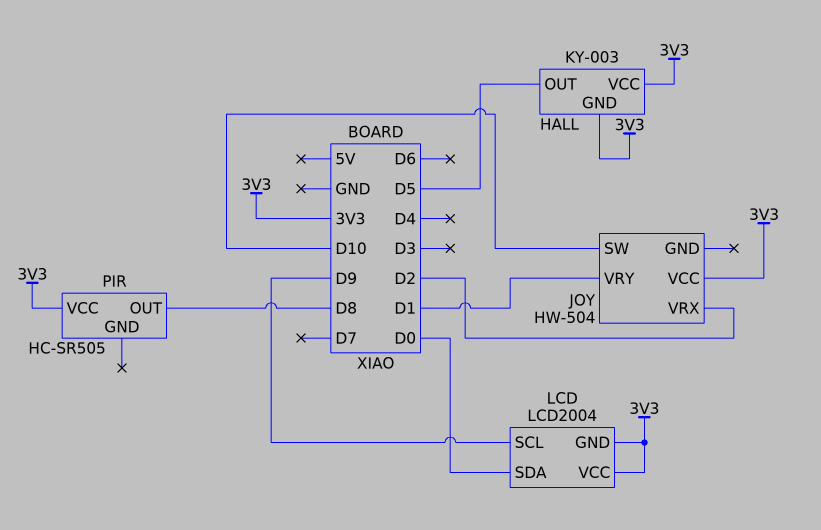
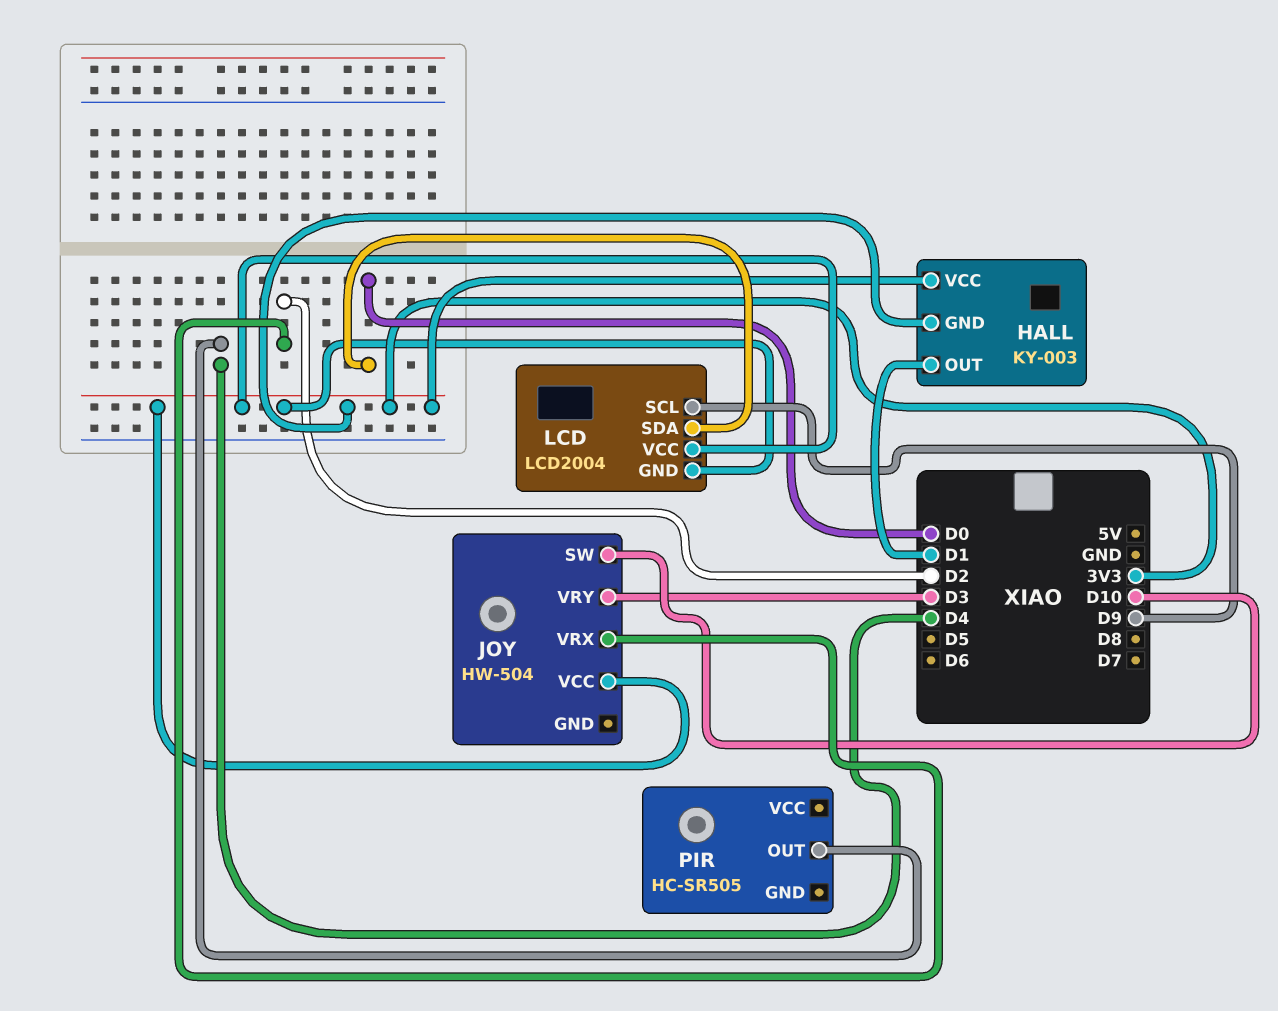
HALL pin OUT: D5 -> D1
JOY pin VRY: D1 -> D3
PIR pin OUT: D8 -> D4
PIR pin VCC: 3V3 -> none

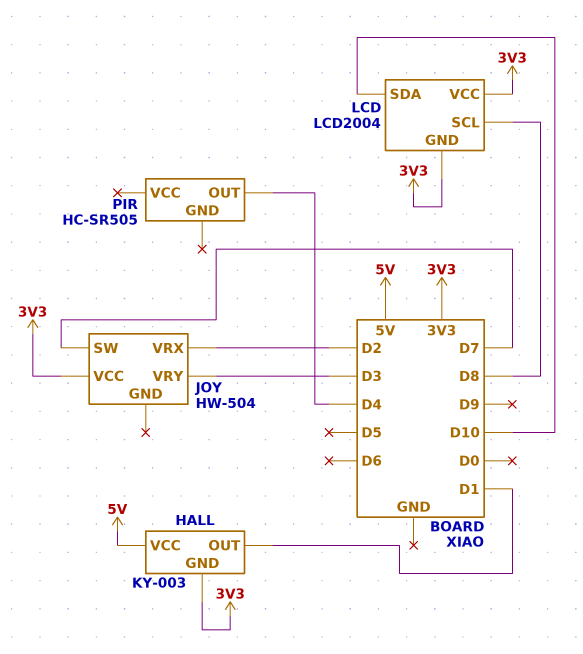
HALL pin VCC: 3V3 -> 5V
JOY pin SW: D10 -> D7
LCD pin SCL: D9 -> D8
LCD pin SDA: D0 -> D10

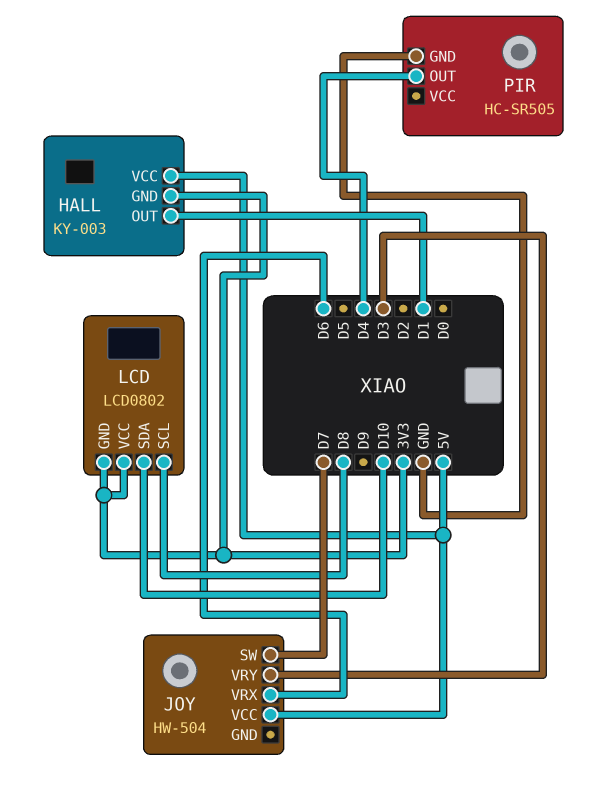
JOY pin VCC: 3V3 -> 5V
JOY pin VRX: D2 -> D6
LCD: LCD2004 -> LCD0802
PIR pin GND: none -> GND

